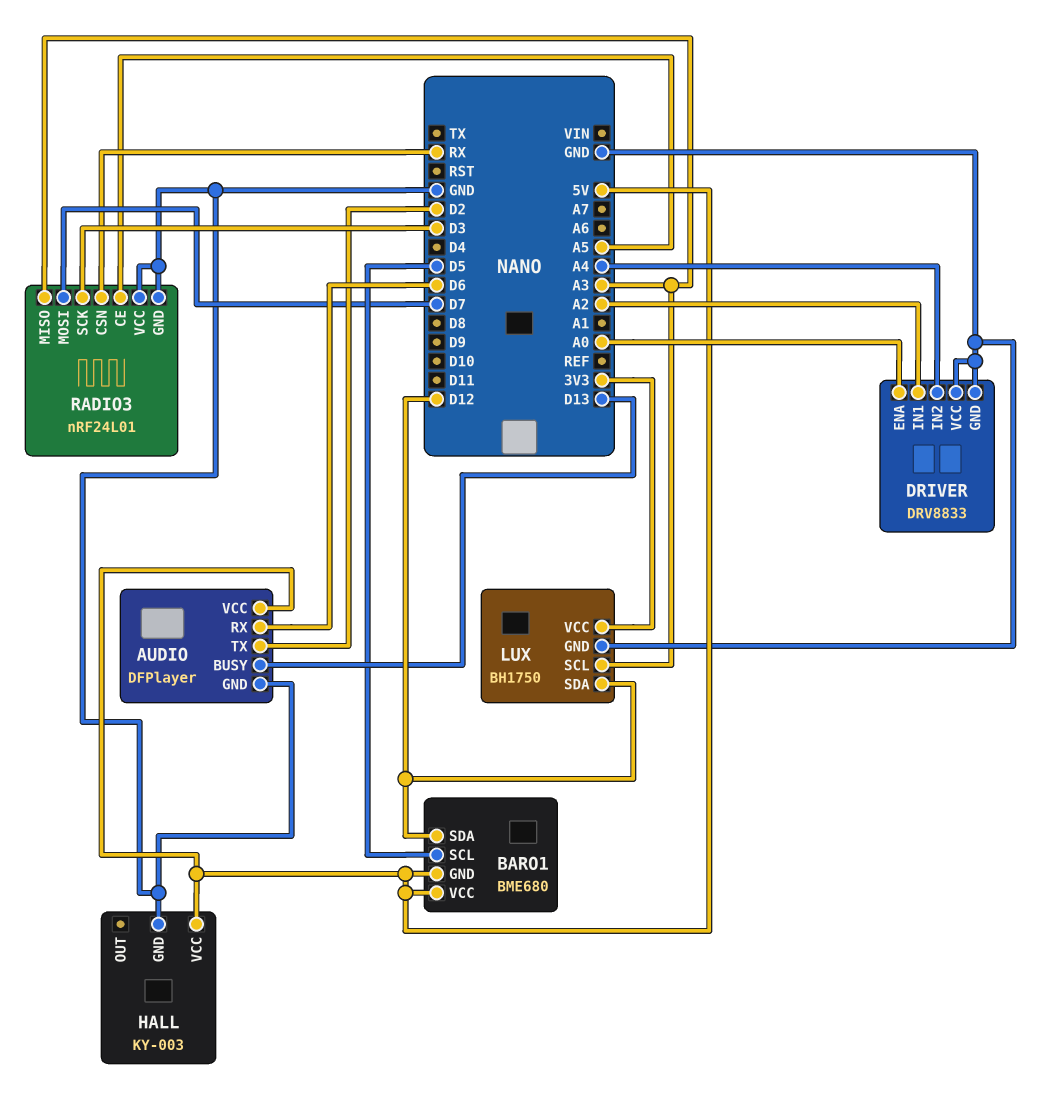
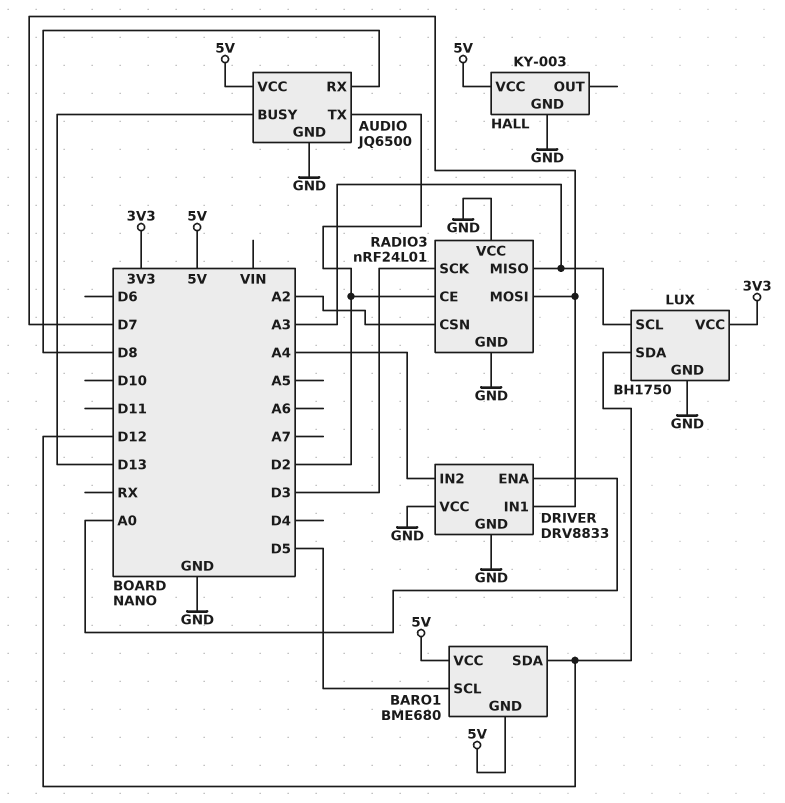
AUDIO: DFPlayer -> JQ6500
AUDIO pin RX: D6 -> D8
DRIVER pin IN1: A2 -> D7
RADIO3 pin CE: A5 -> D2
RADIO3 pin CSN: RX -> A2

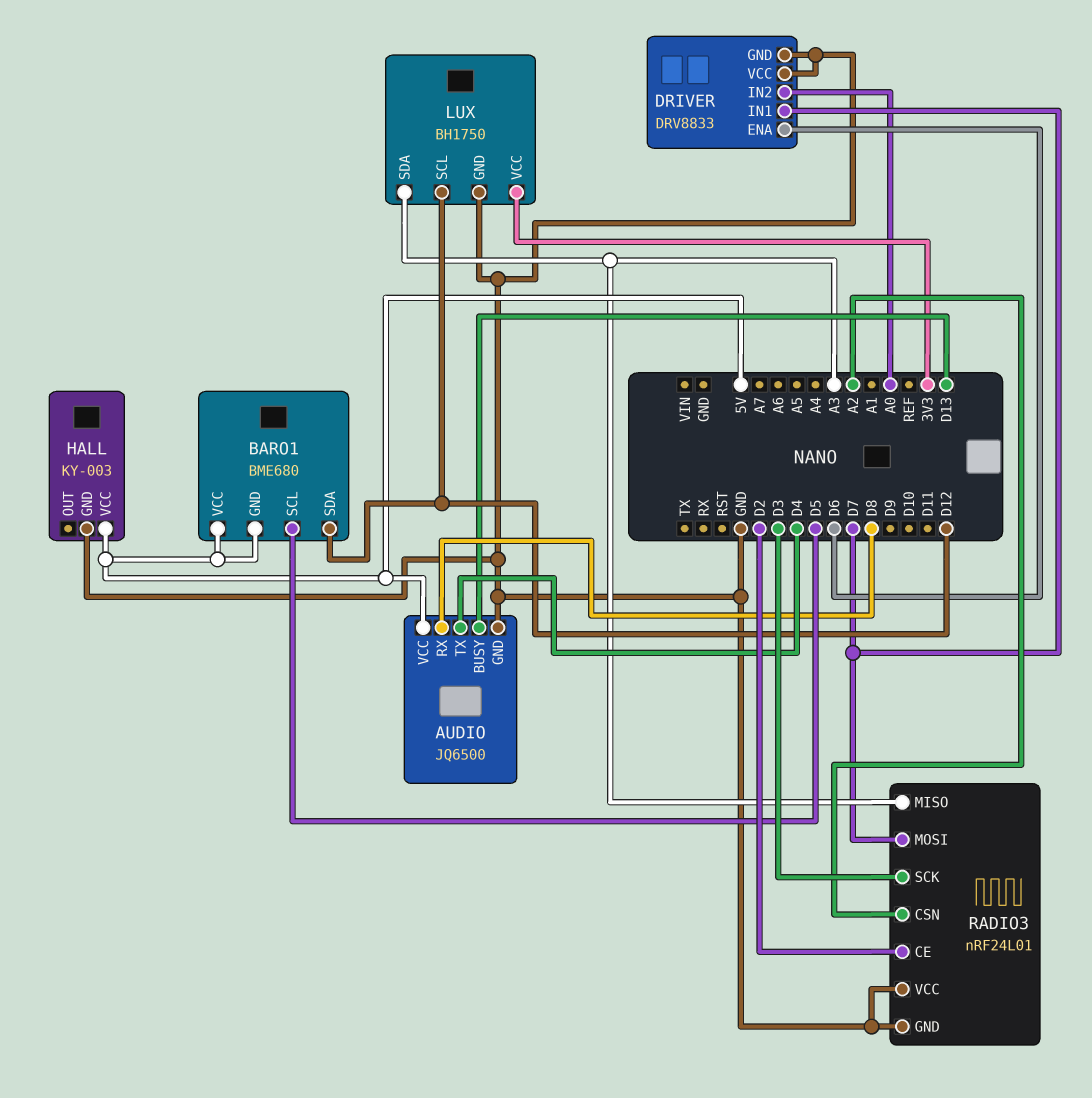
AUDIO pin TX: D2 -> D4
DRIVER pin ENA: A0 -> D6
DRIVER pin IN2: A4 -> A0
LUX pin SCL: A3 -> D12
LUX pin SDA: D12 -> A3

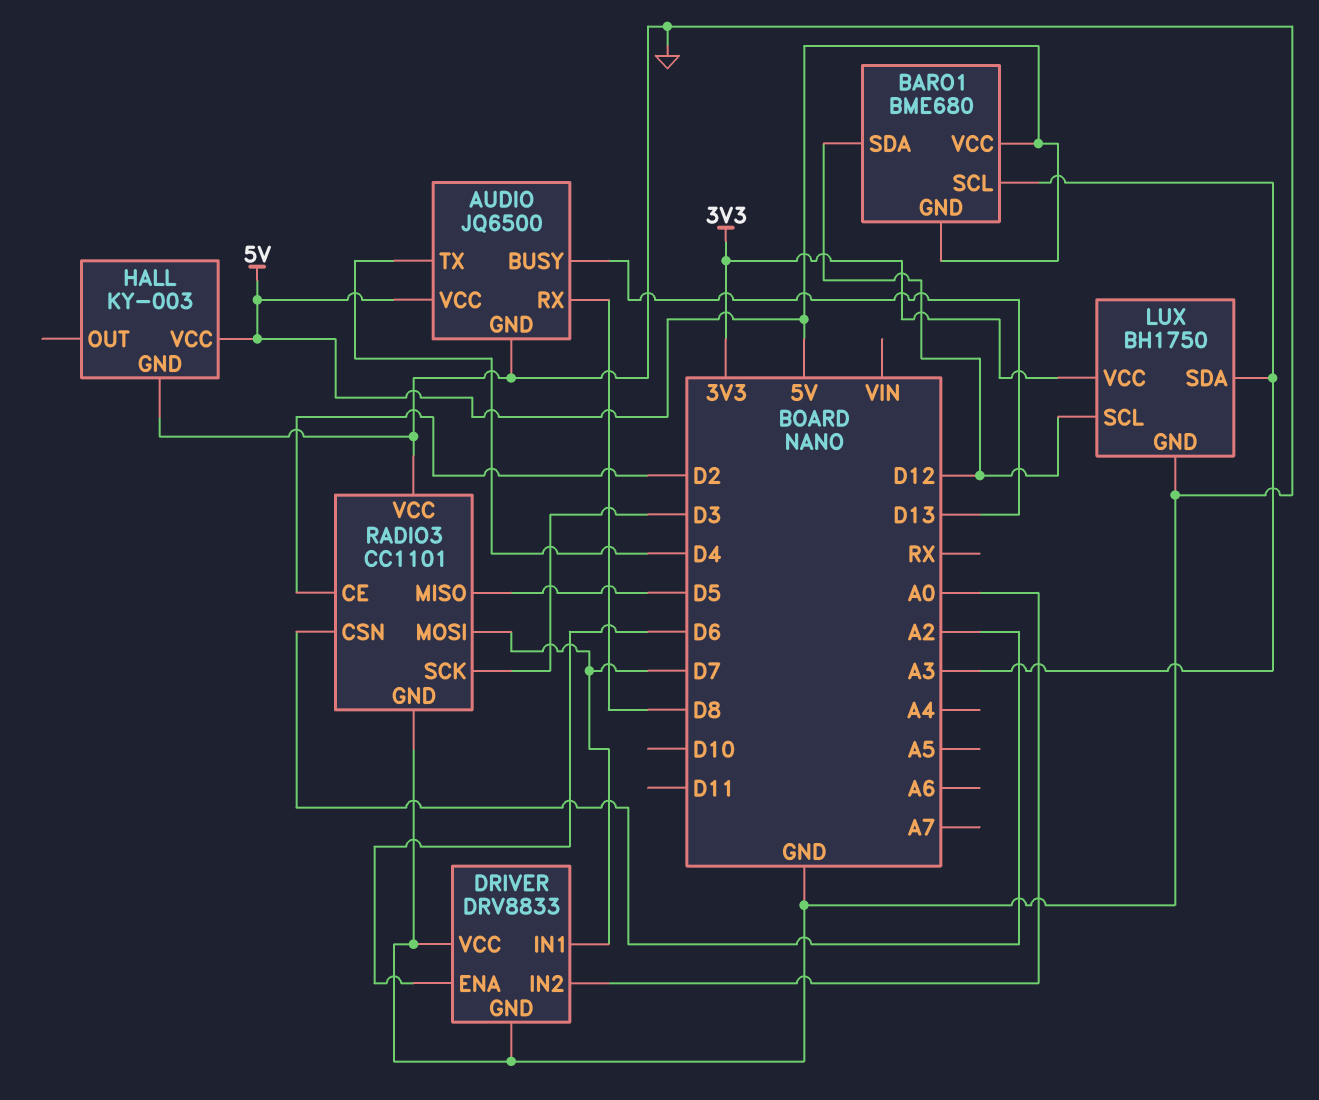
BARO1 pin SCL: D5 -> A3
RADIO3: nRF24L01 -> CC1101
RADIO3 pin MISO: A3 -> D5

